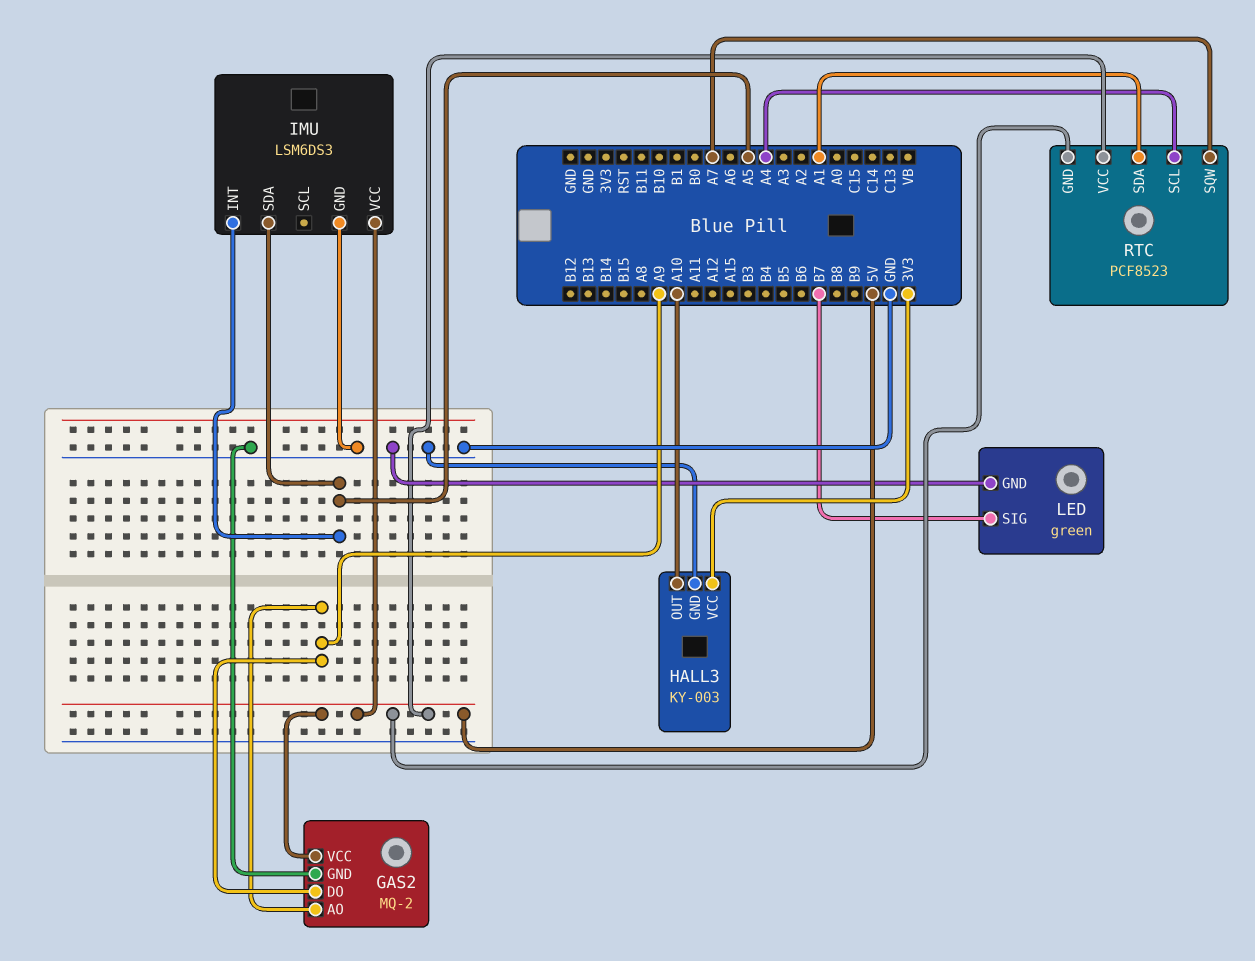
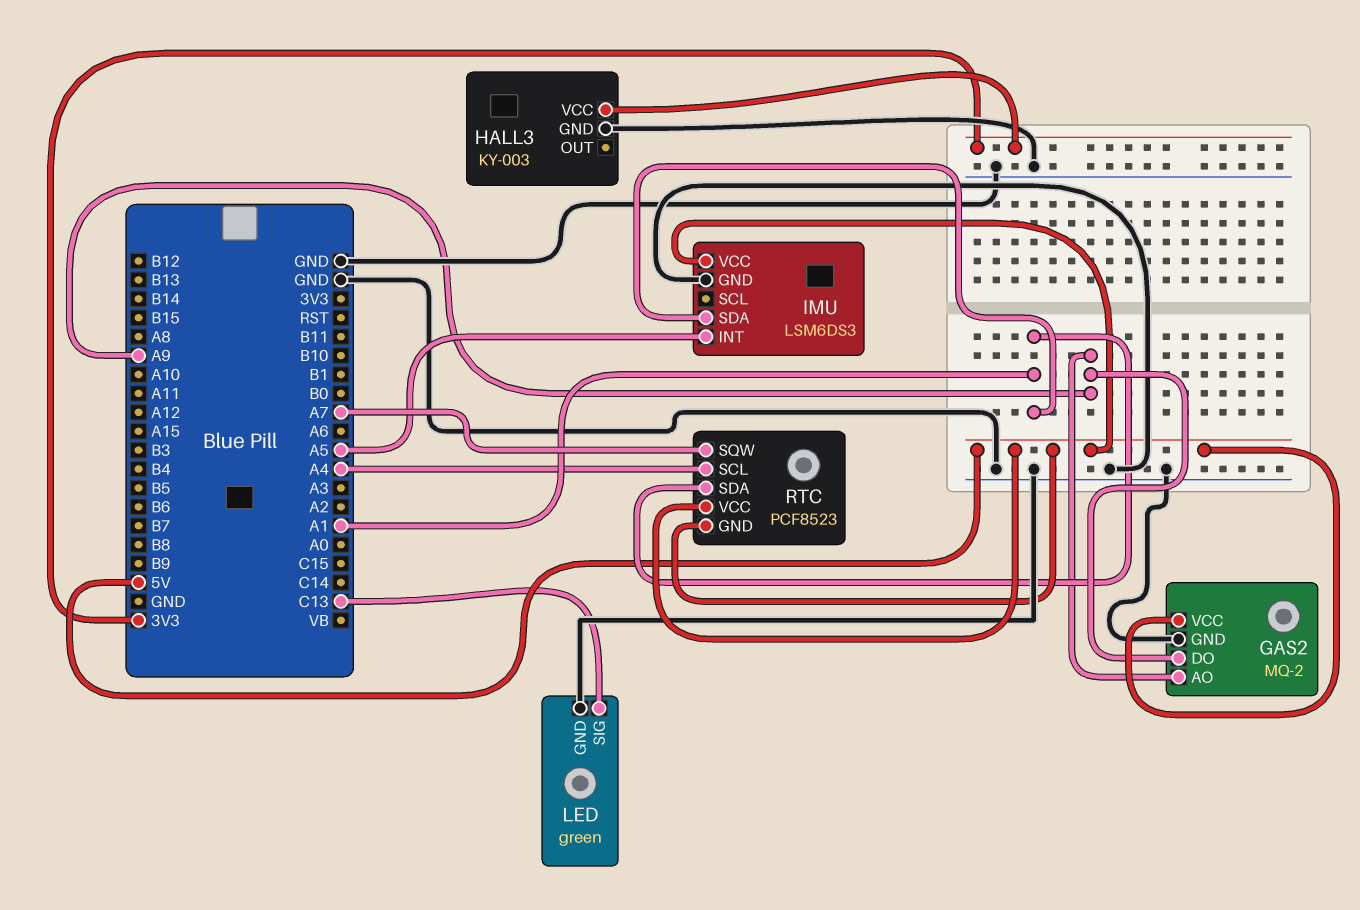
HALL3 pin OUT: A10 -> none
IMU pin SDA: A5 -> A1
LED pin SIG: B7 -> C13

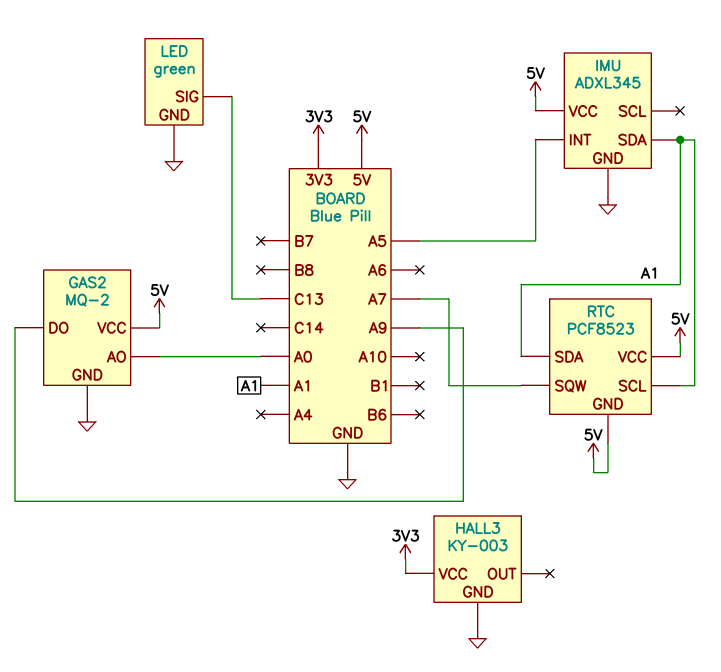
GAS2 pin AO: A9 -> A0
IMU: LSM6DS3 -> ADXL345
RTC pin SCL: A4 -> A1

